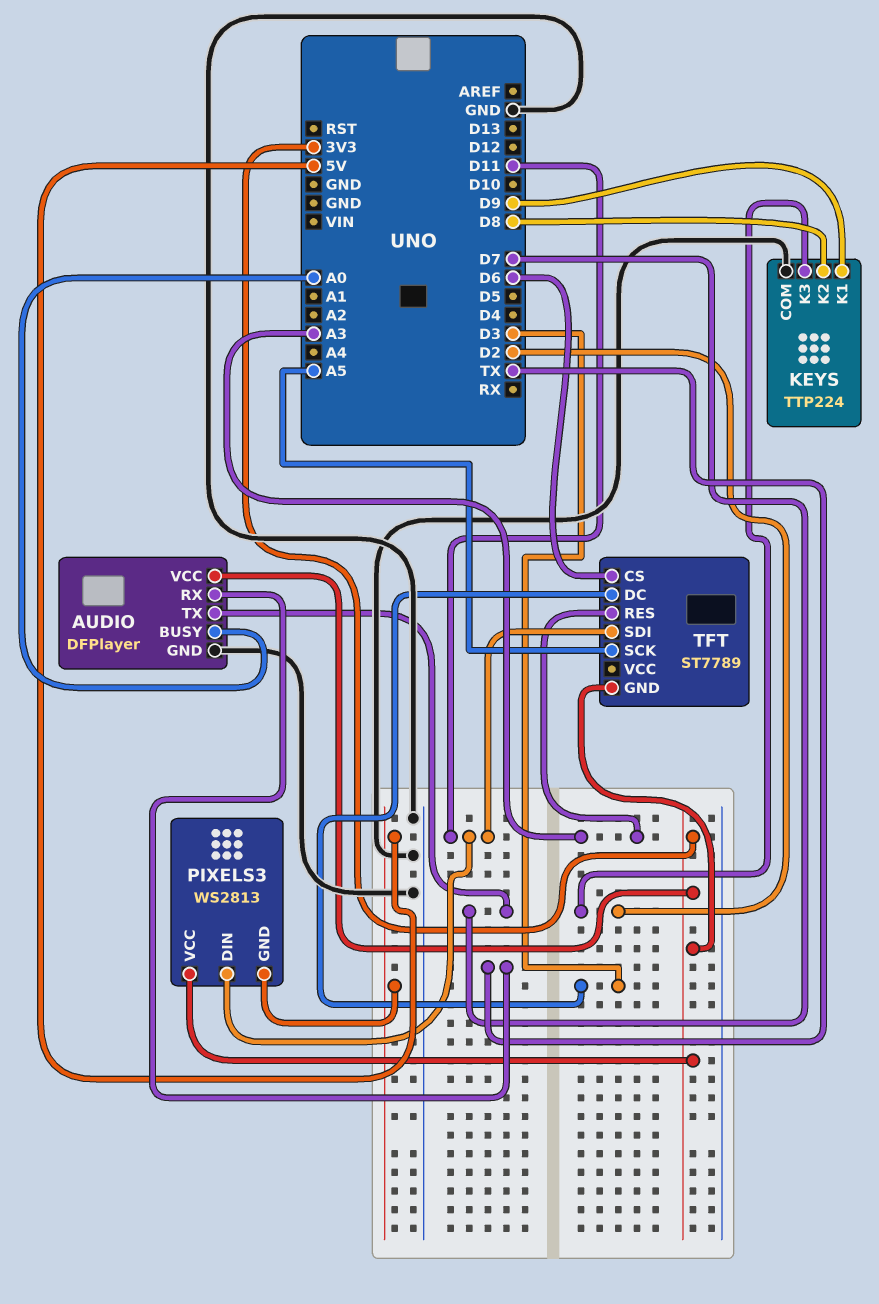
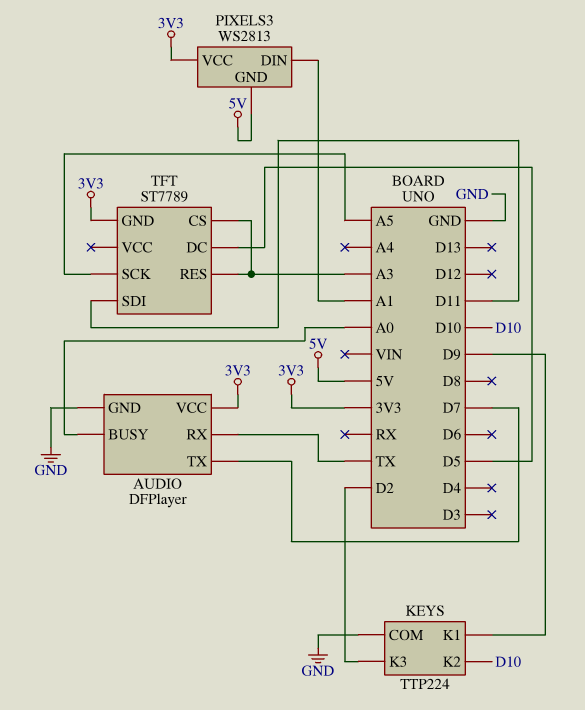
KEYS pin K2: D8 -> D10
PIXELS3 pin DIN: D11 -> A1
TFT pin CS: D6 -> A3
TFT pin DC: D3 -> D5

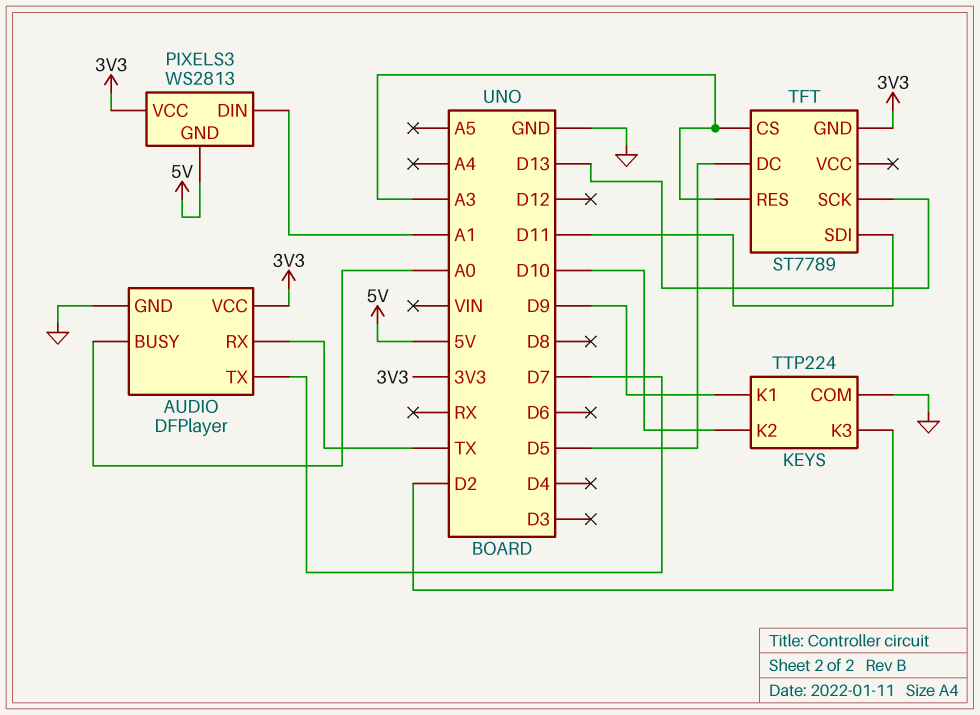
TFT pin SCK: A5 -> D13

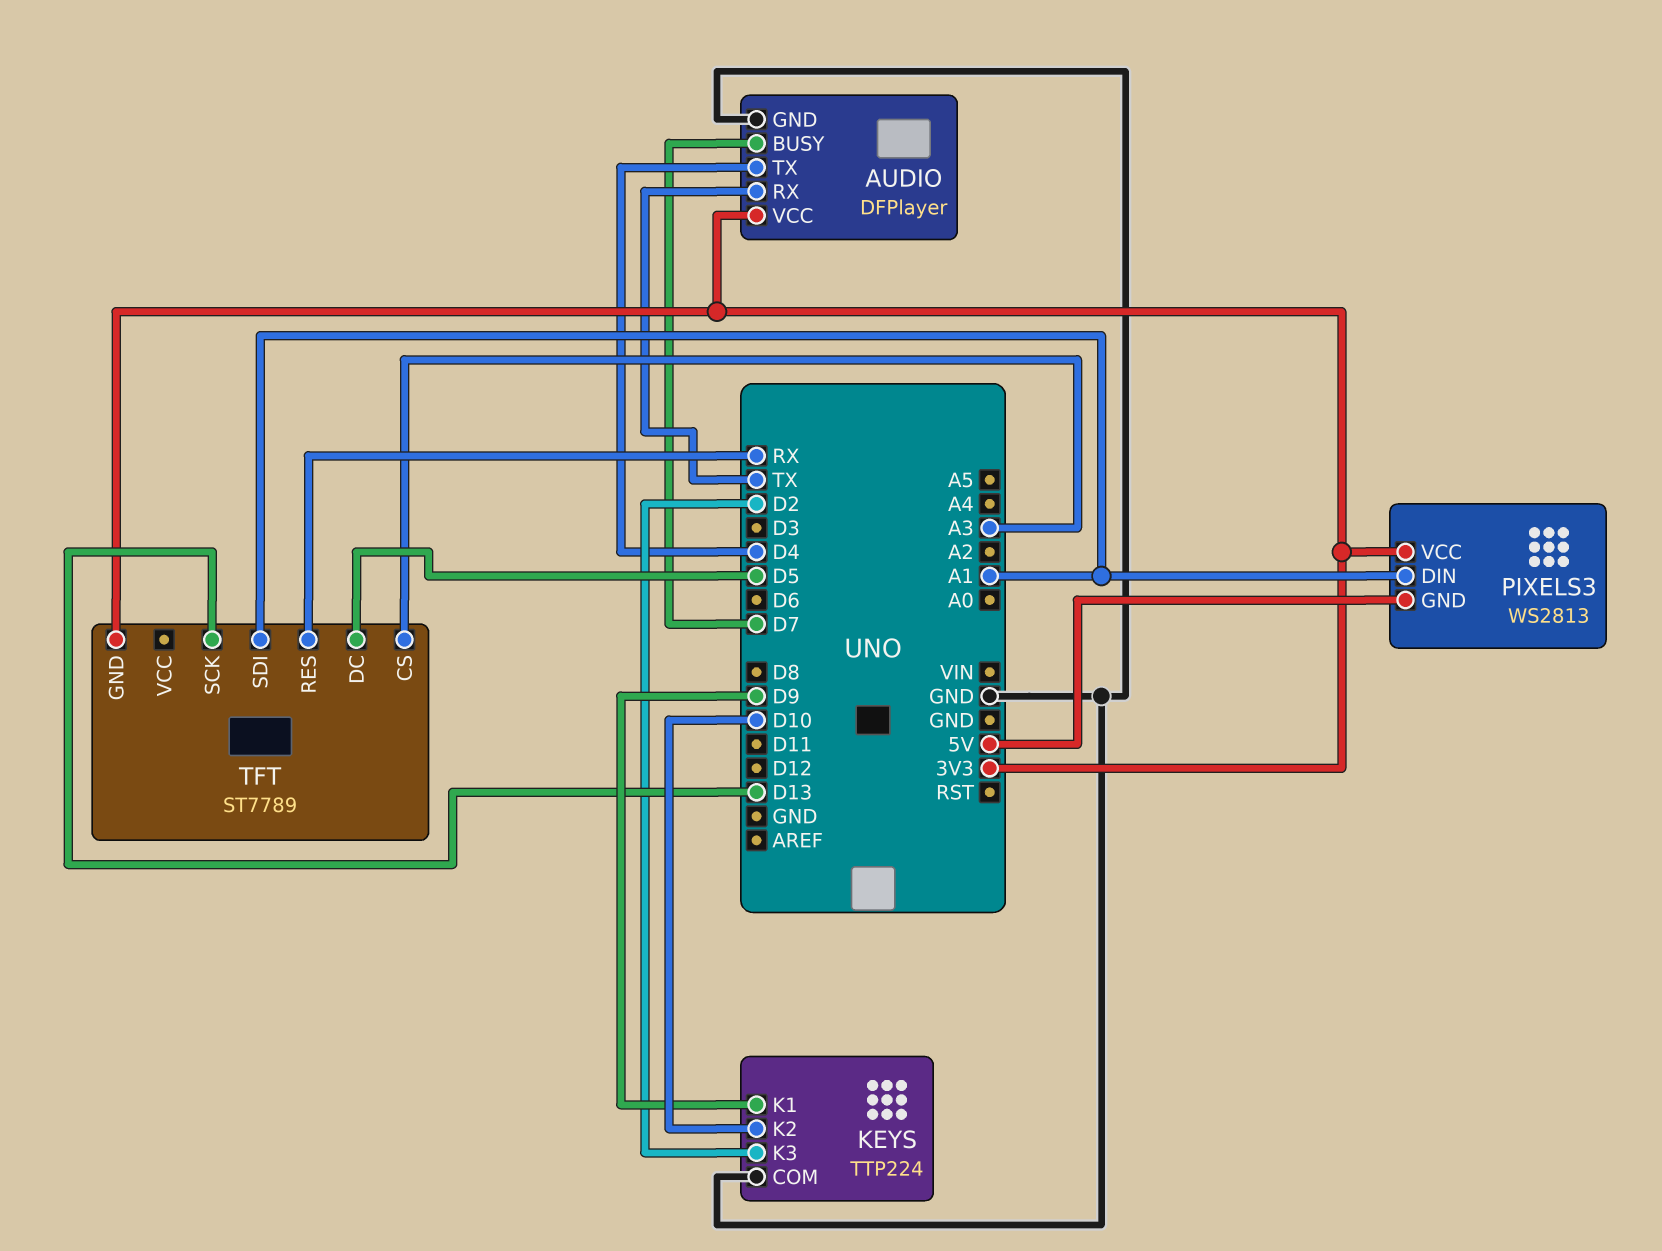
AUDIO pin BUSY: A0 -> D7
AUDIO pin TX: D7 -> D4
TFT pin RES: A3 -> RX
TFT pin SDI: D11 -> A1

